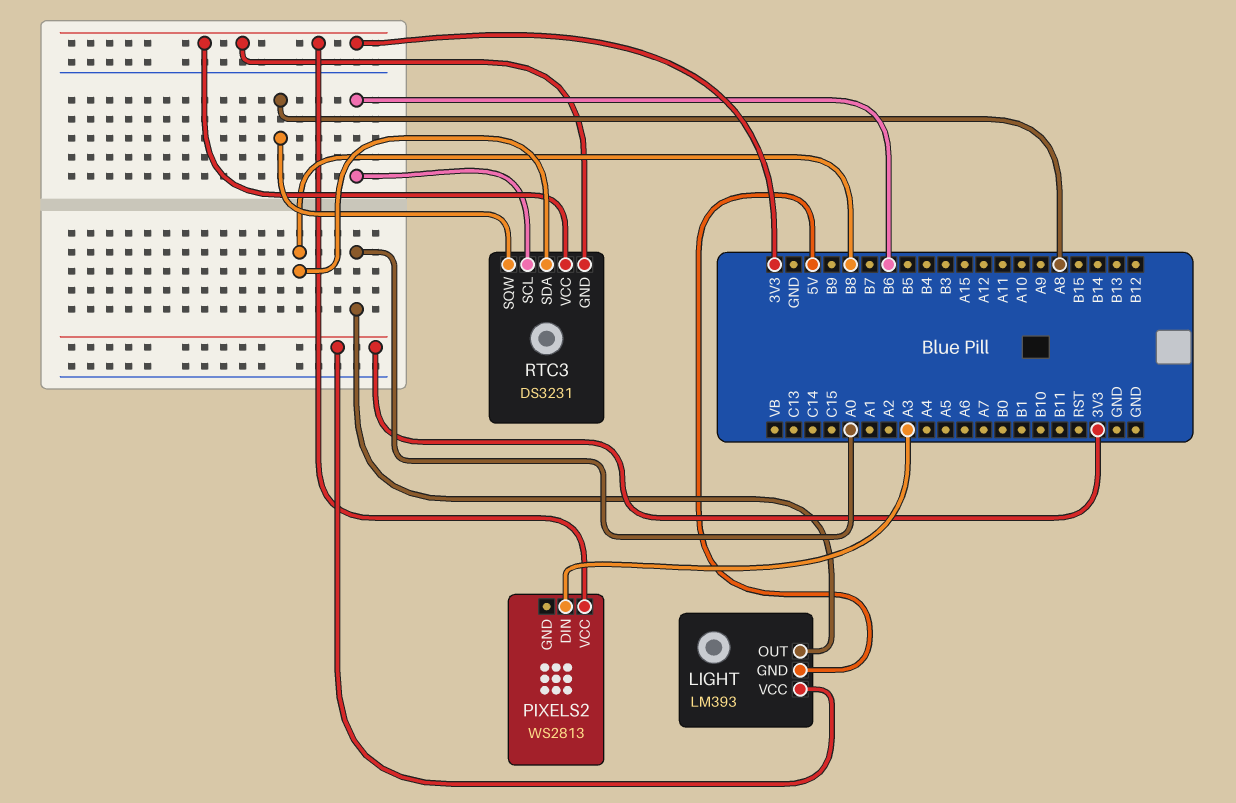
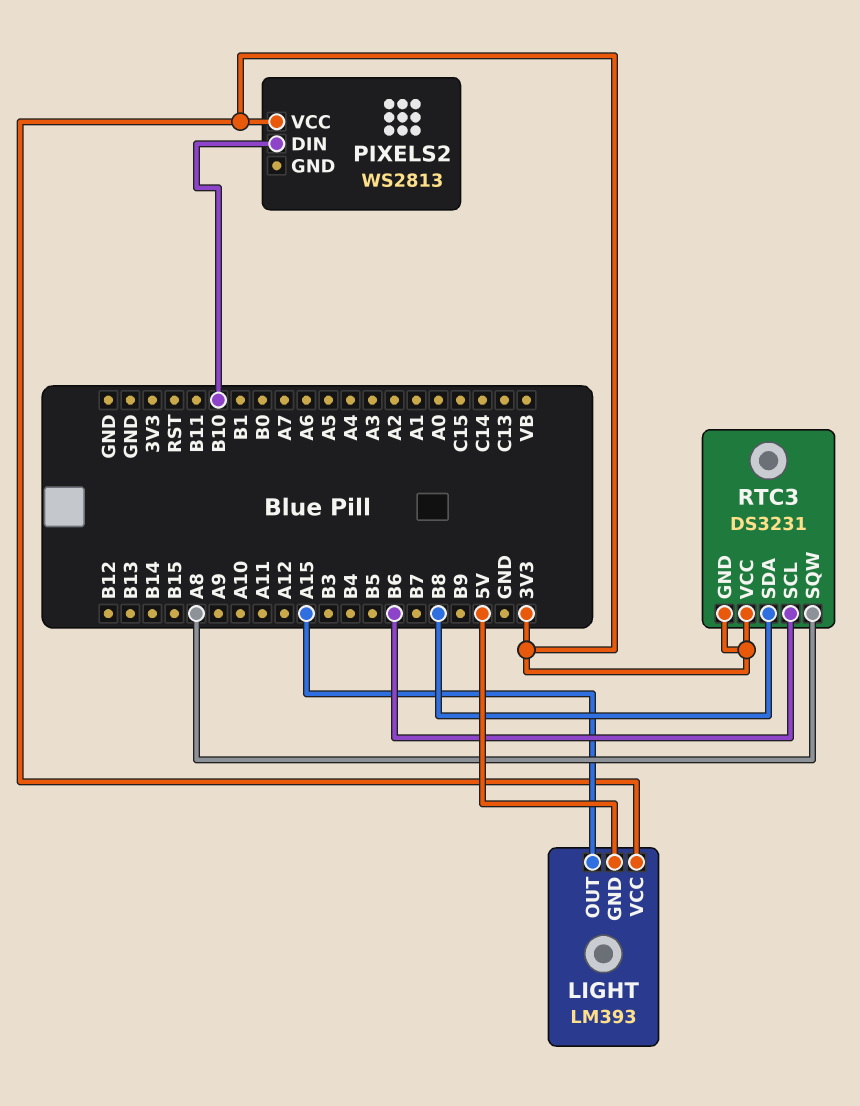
LIGHT pin OUT: A0 -> A15
PIXELS2 pin DIN: A3 -> B10

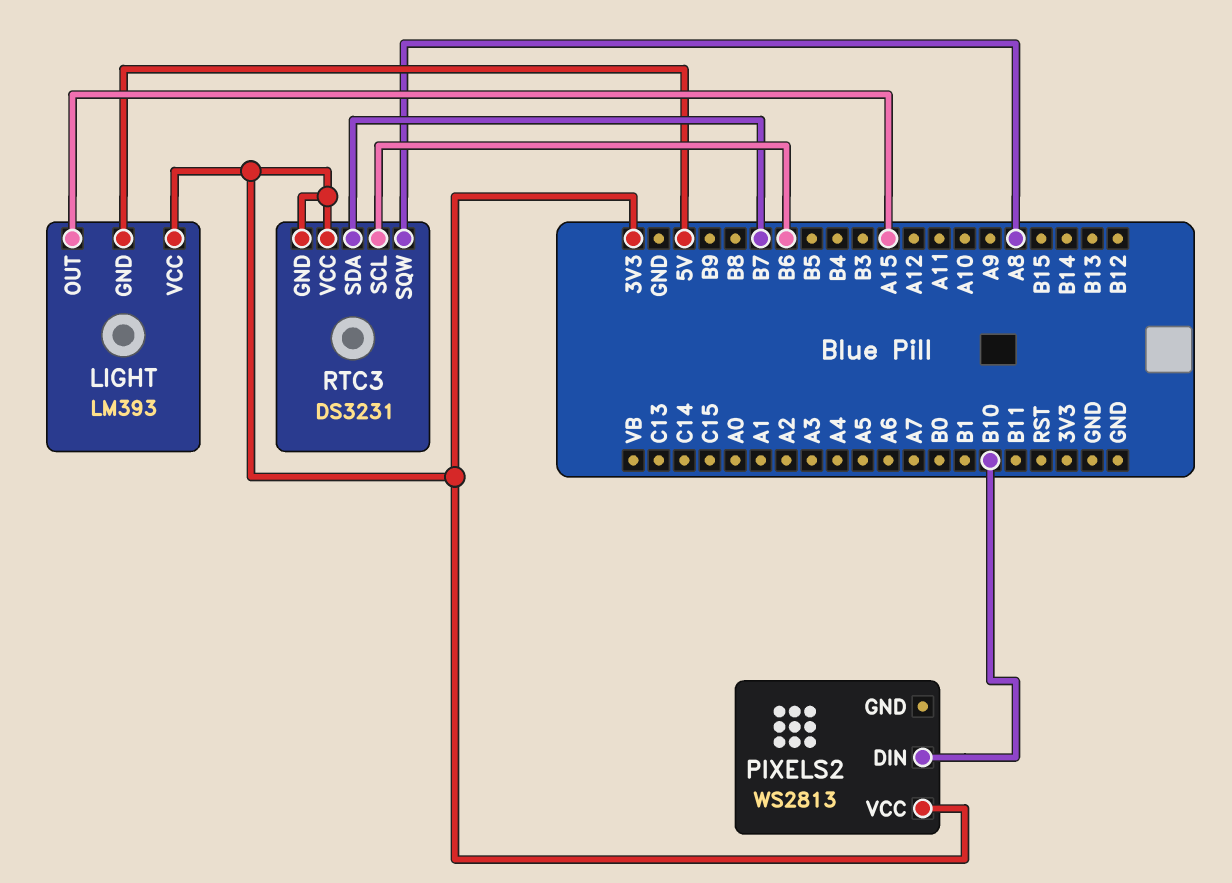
RTC3 pin SDA: B8 -> B7

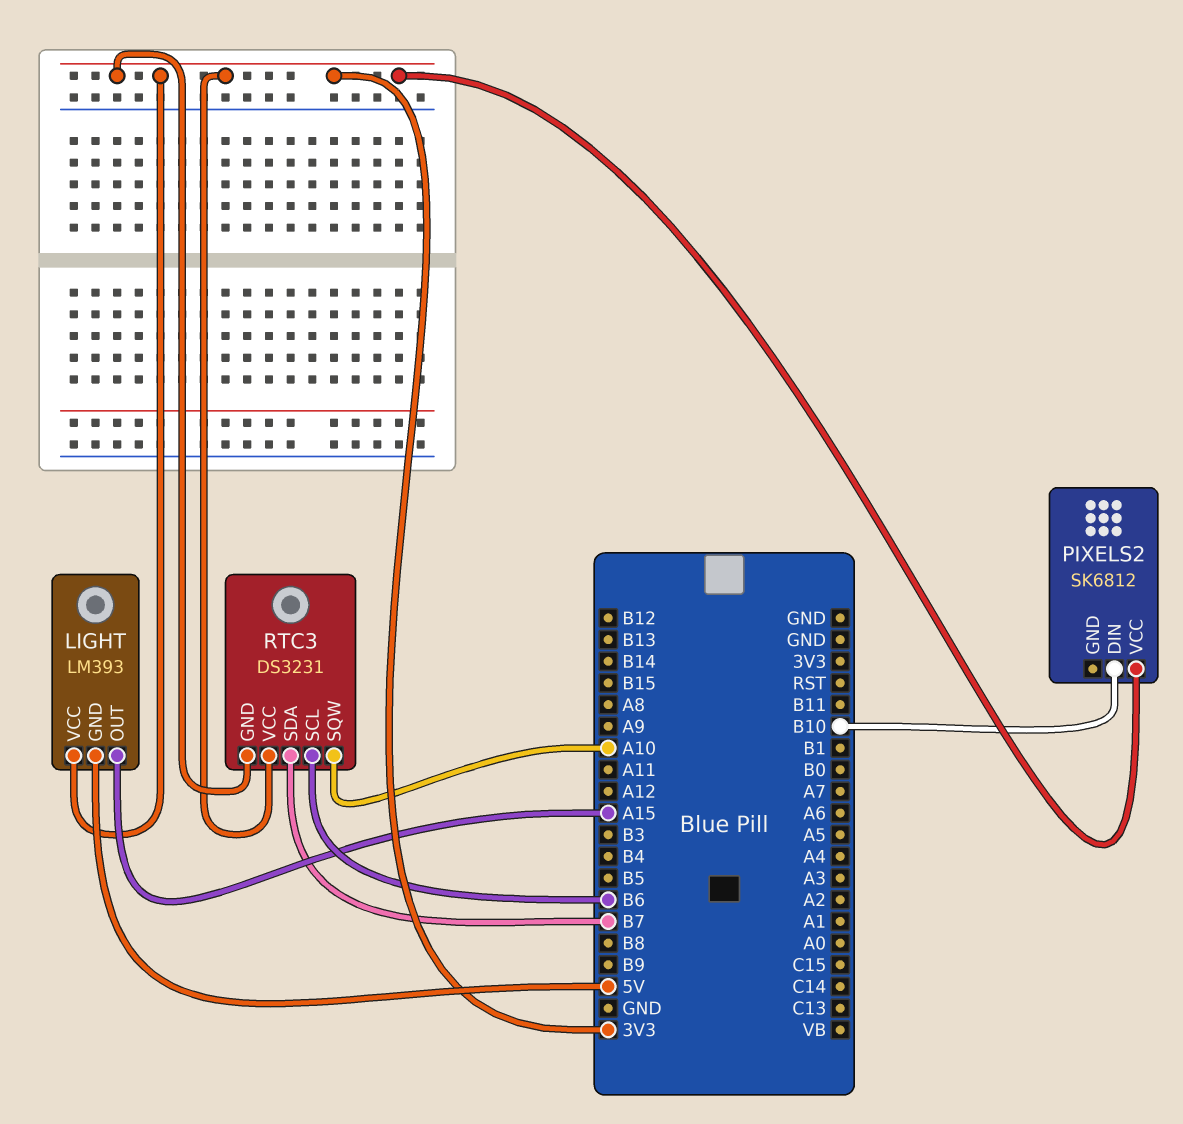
PIXELS2: WS2813 -> SK6812
RTC3 pin SQW: A8 -> A10

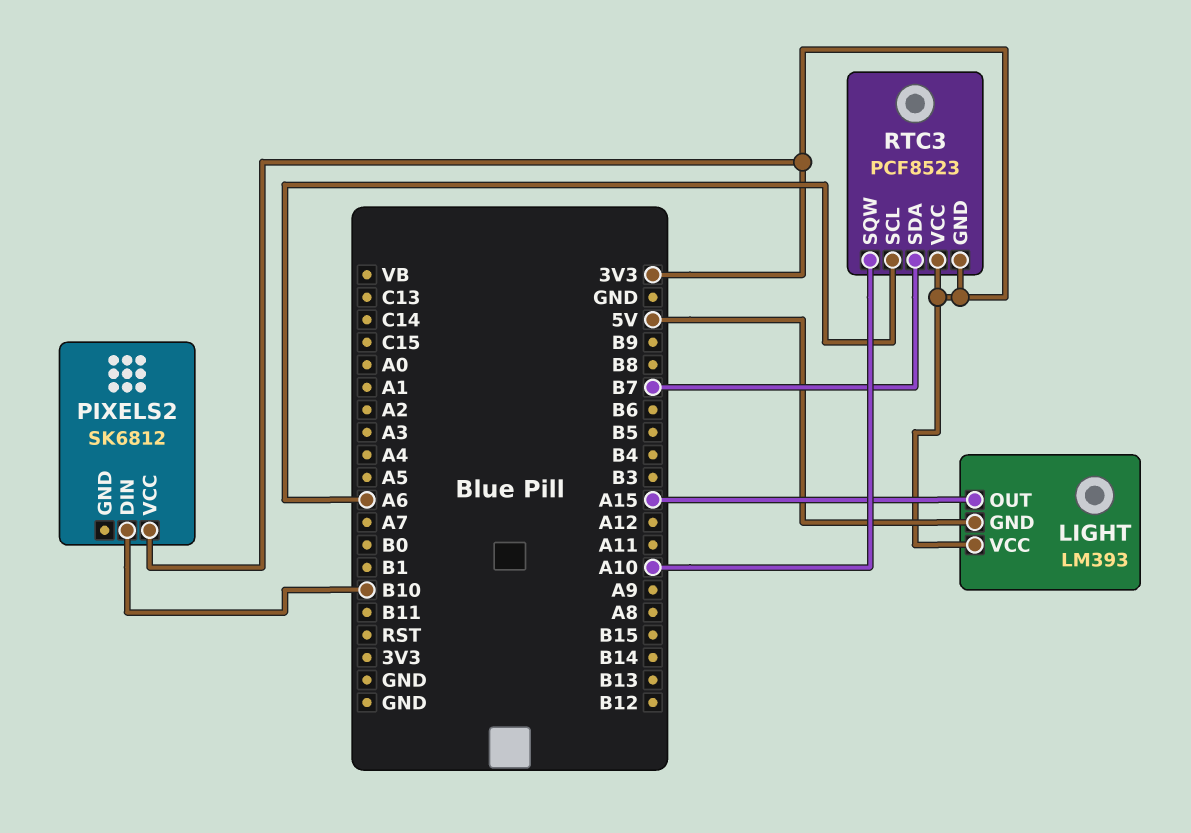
RTC3: DS3231 -> PCF8523
RTC3 pin SCL: B6 -> A6

